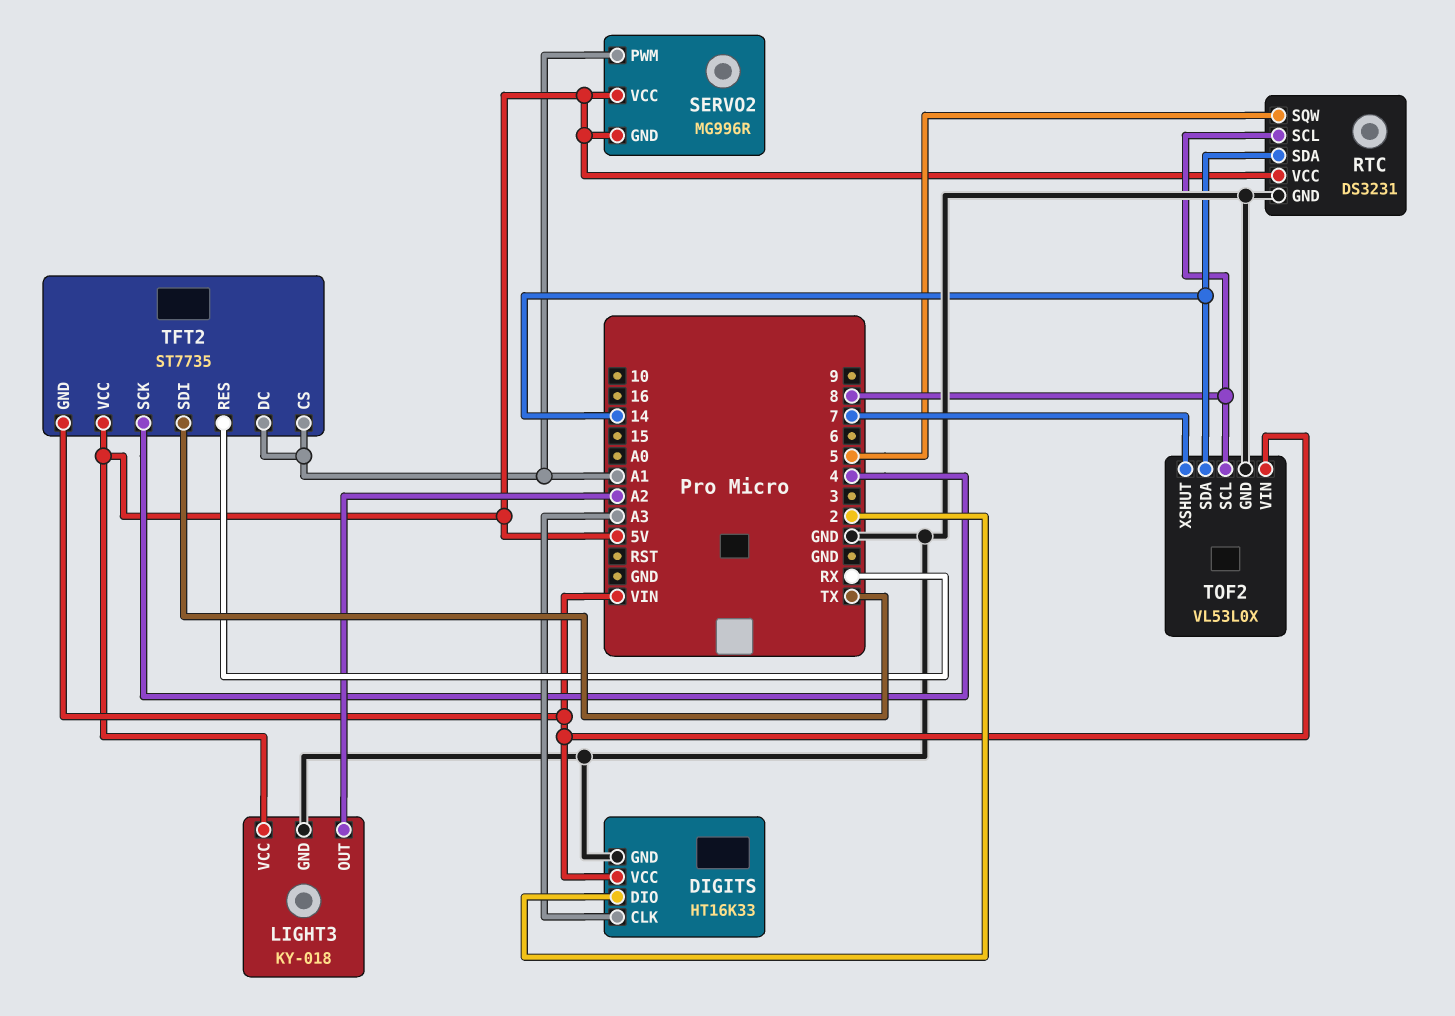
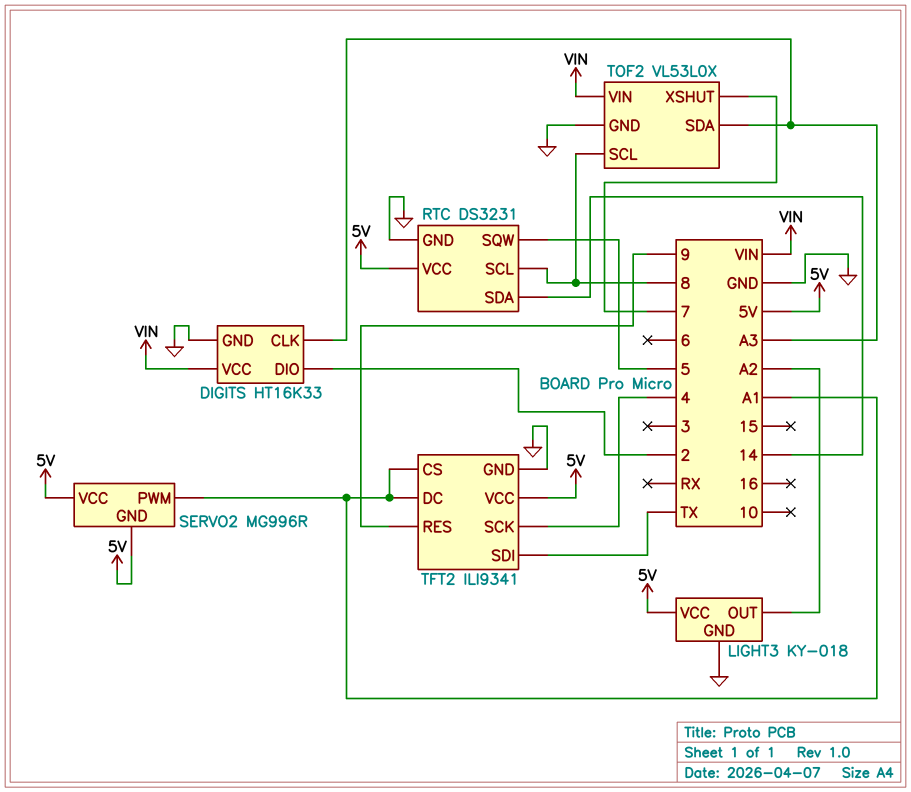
TFT2: ST7735 -> ILI9341
TFT2 pin GND: VIN -> GND
TFT2 pin RES: RX -> 9
TOF2 pin SDA: 14 -> A3

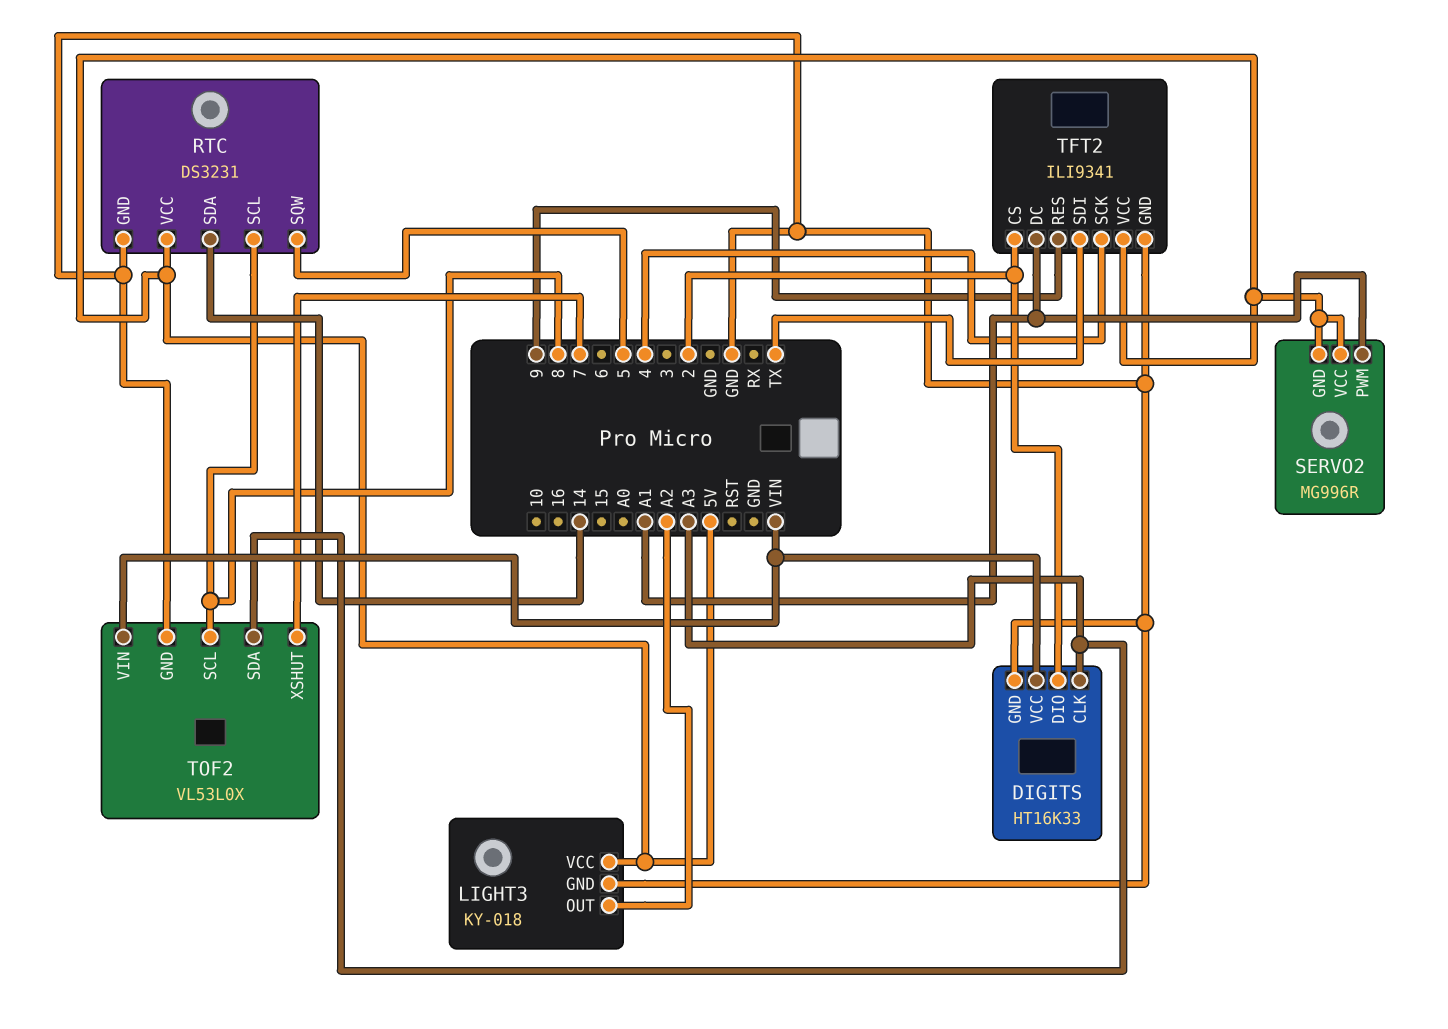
TFT2 pin CS: A1 -> 2

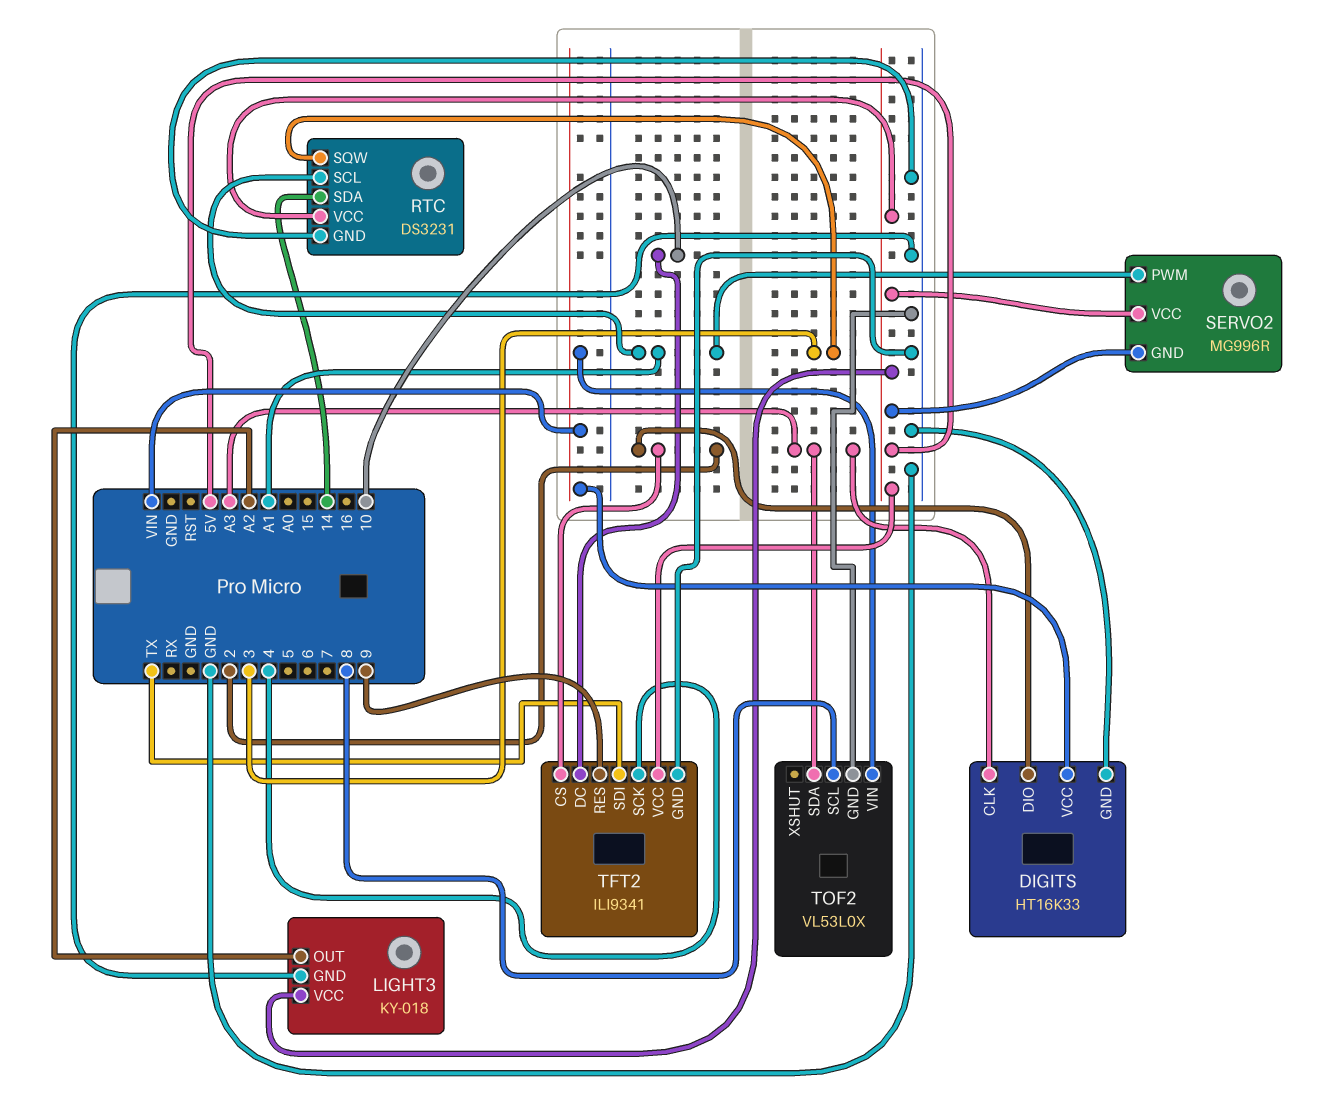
RTC pin SCL: 8 -> A1
RTC pin SQW: 5 -> 3
TFT2 pin DC: A1 -> 10
TOF2 pin XSHUT: 7 -> none

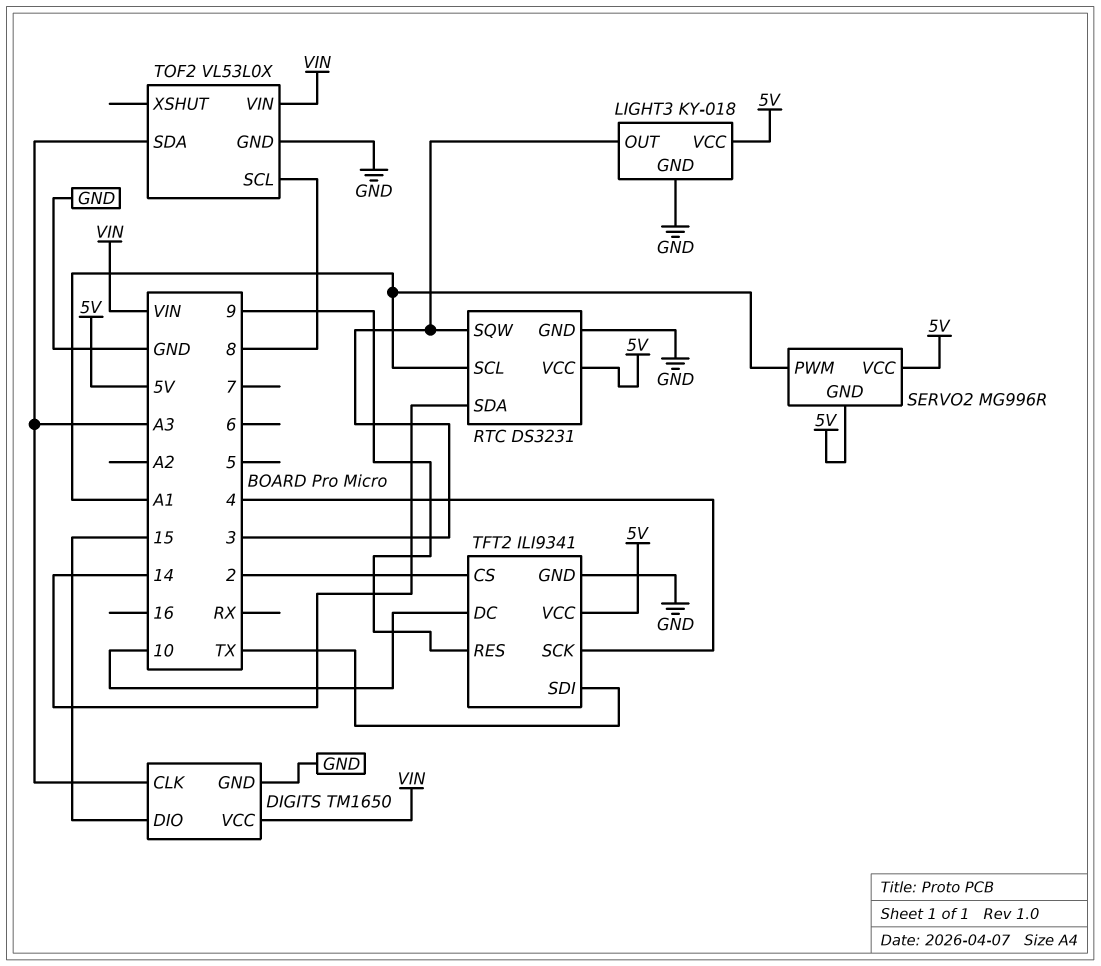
DIGITS: HT16K33 -> TM1650
DIGITS pin DIO: 2 -> 15
LIGHT3 pin OUT: A2 -> 3

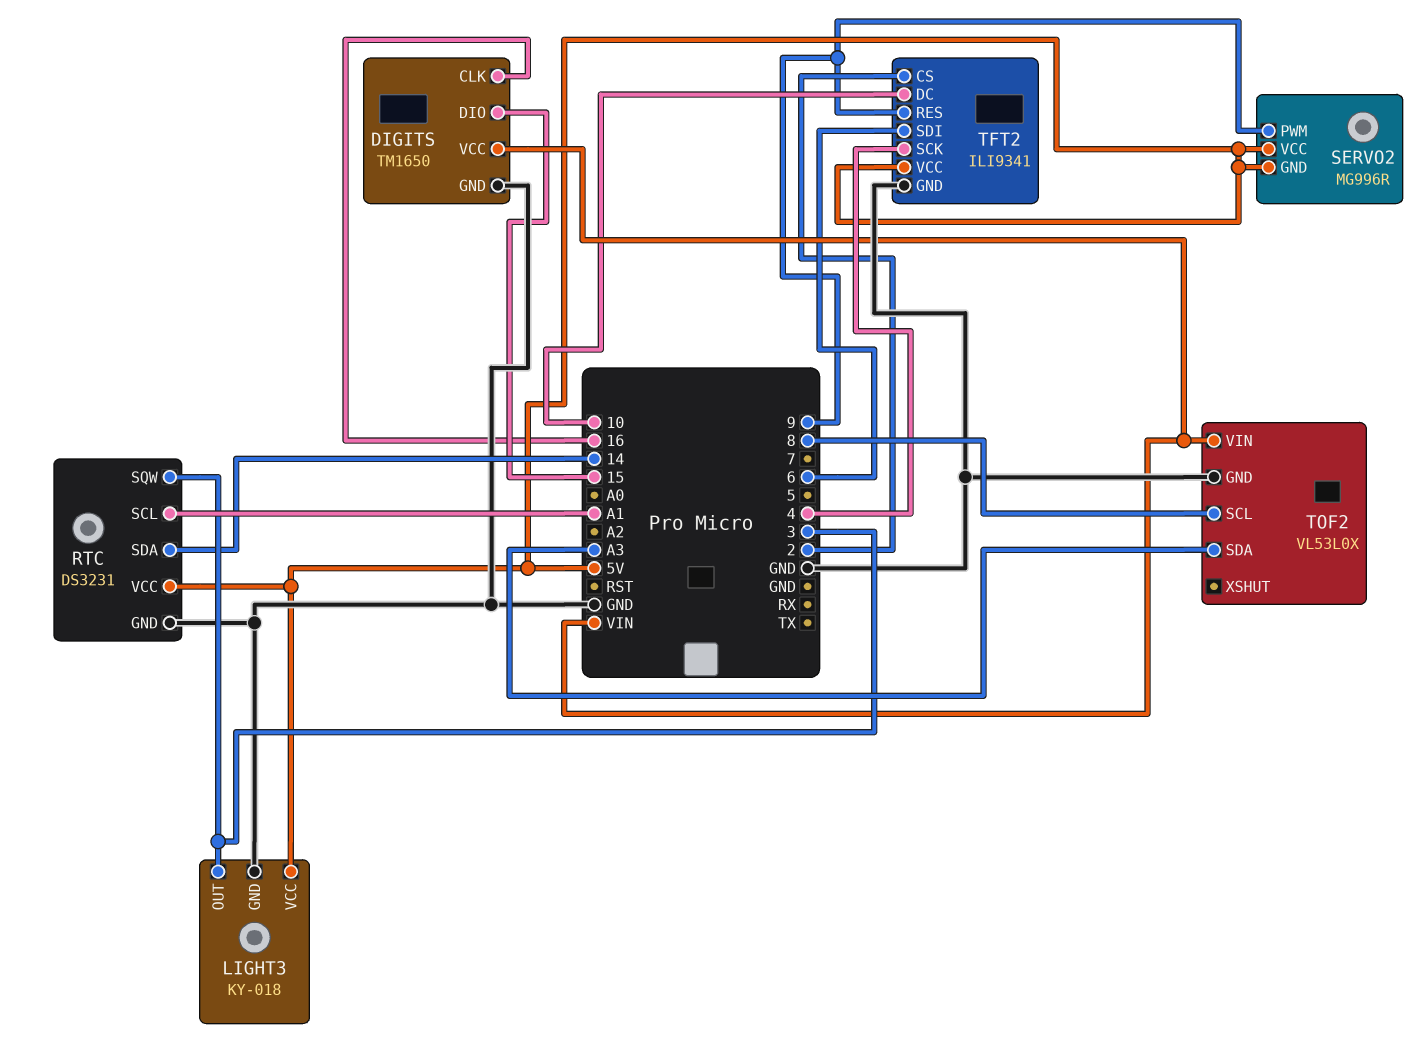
DIGITS pin CLK: A3 -> 16
SERVO2 pin PWM: A1 -> 9
TFT2 pin SDI: TX -> 6

